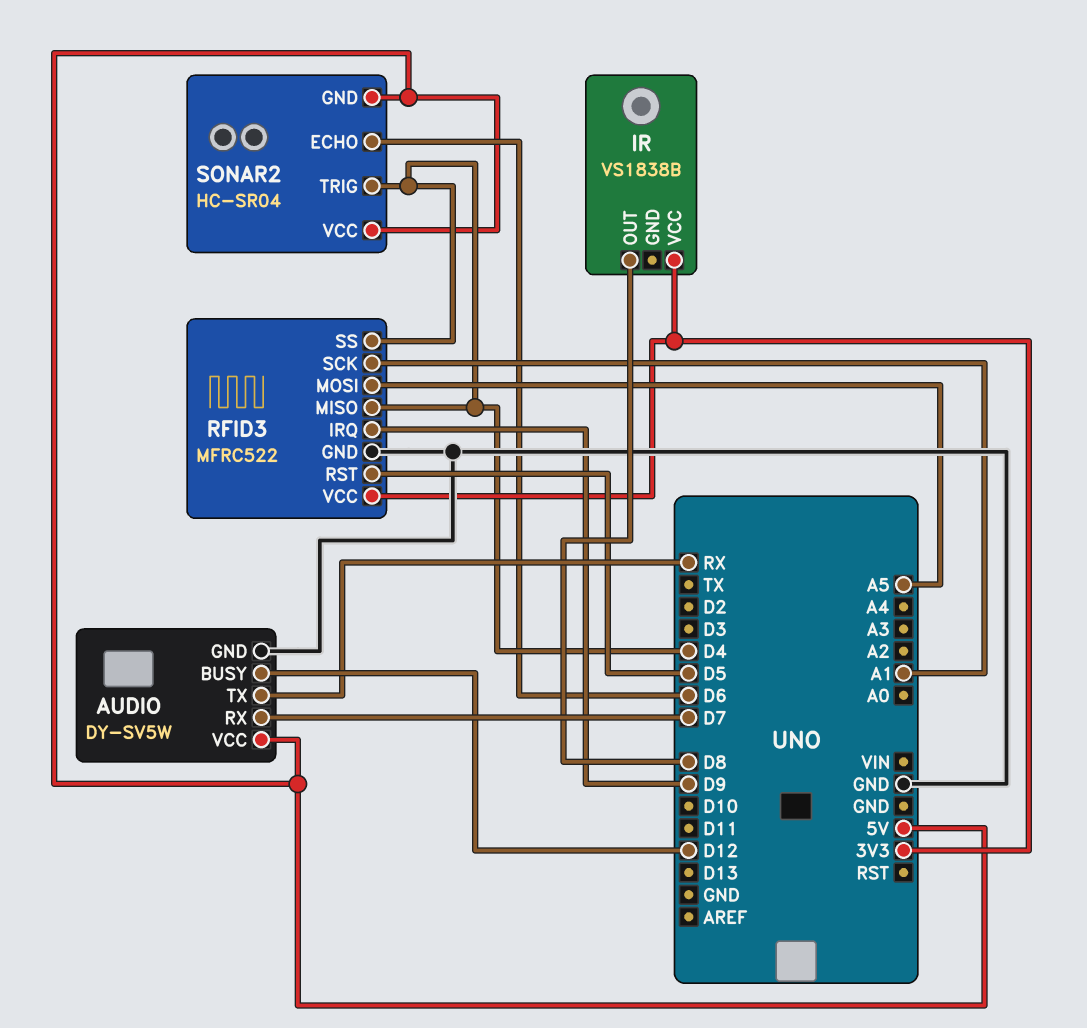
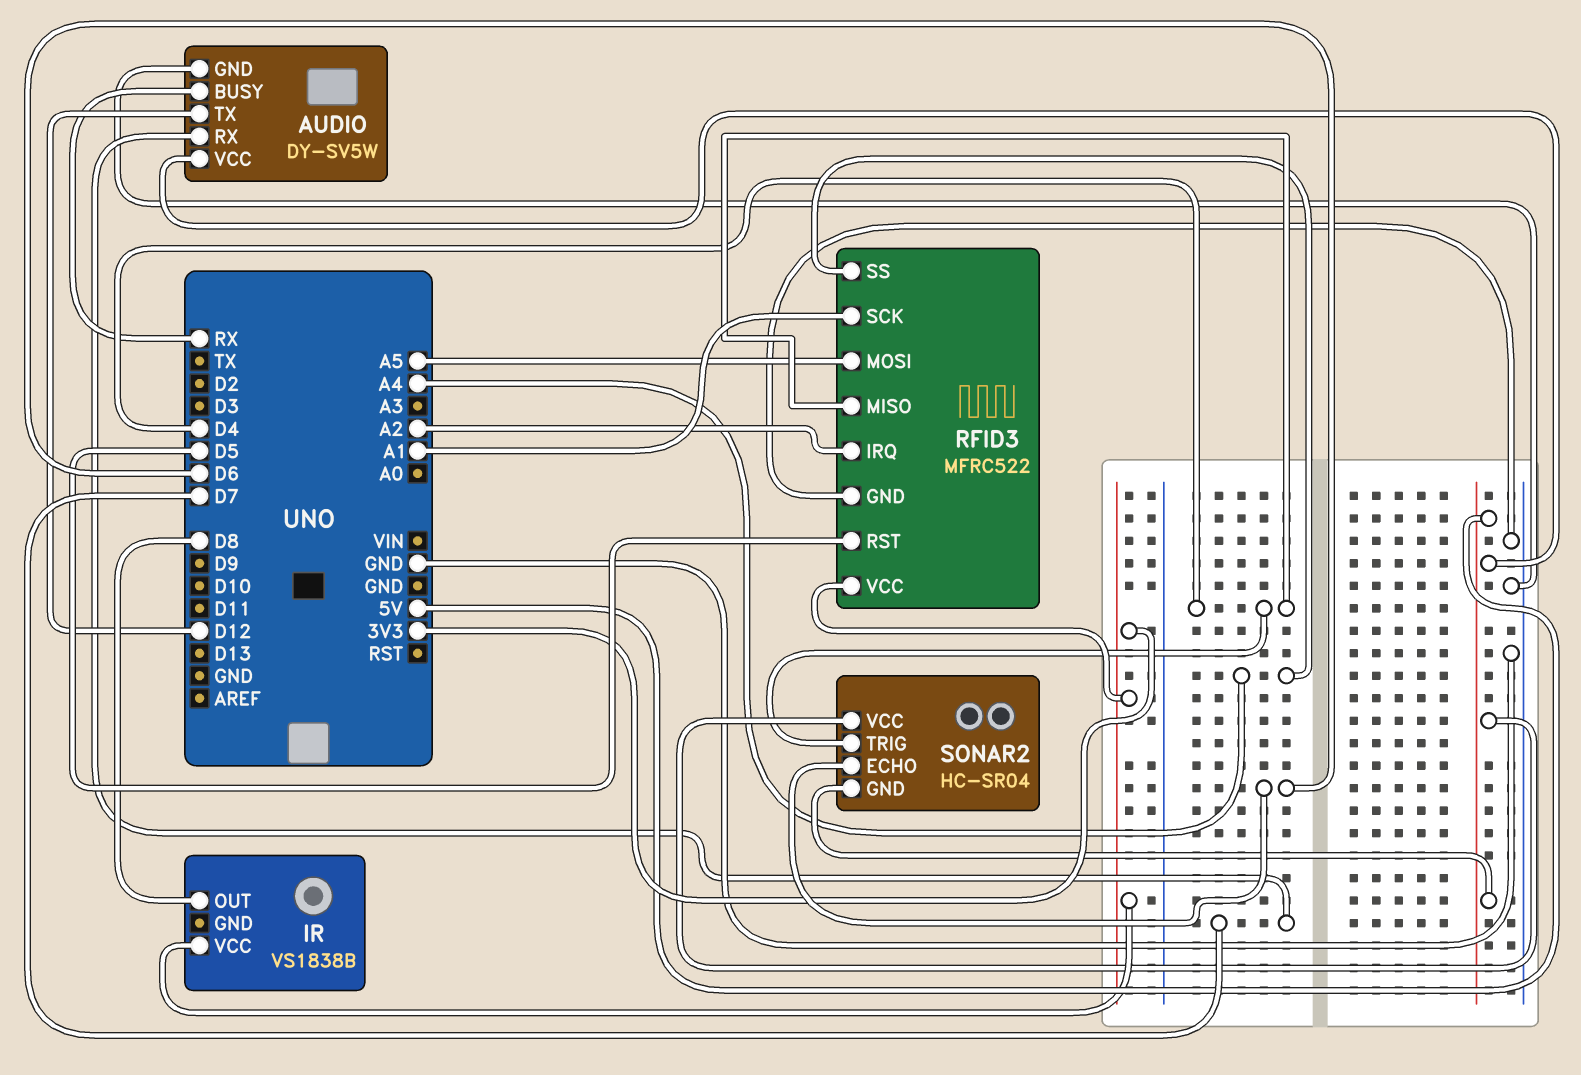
AUDIO pin BUSY: D12 -> RX
AUDIO pin TX: RX -> D12
RFID3 pin IRQ: D9 -> A2
RFID3 pin SS: D4 -> A4

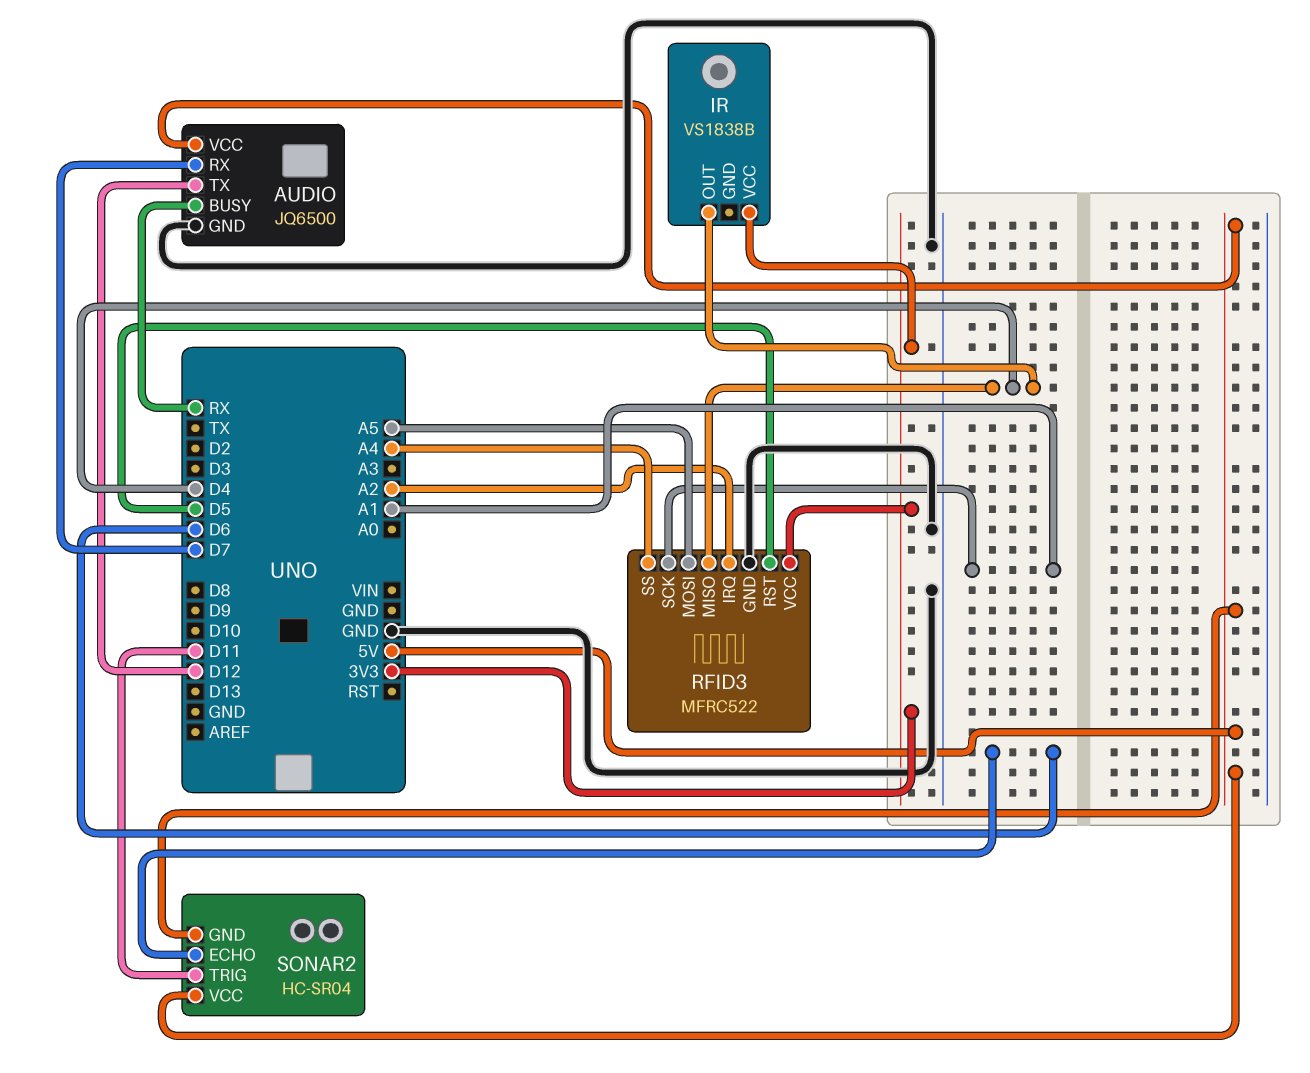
AUDIO: DY-SV5W -> JQ6500
IR pin OUT: D8 -> D4
SONAR2 pin TRIG: D4 -> D11

